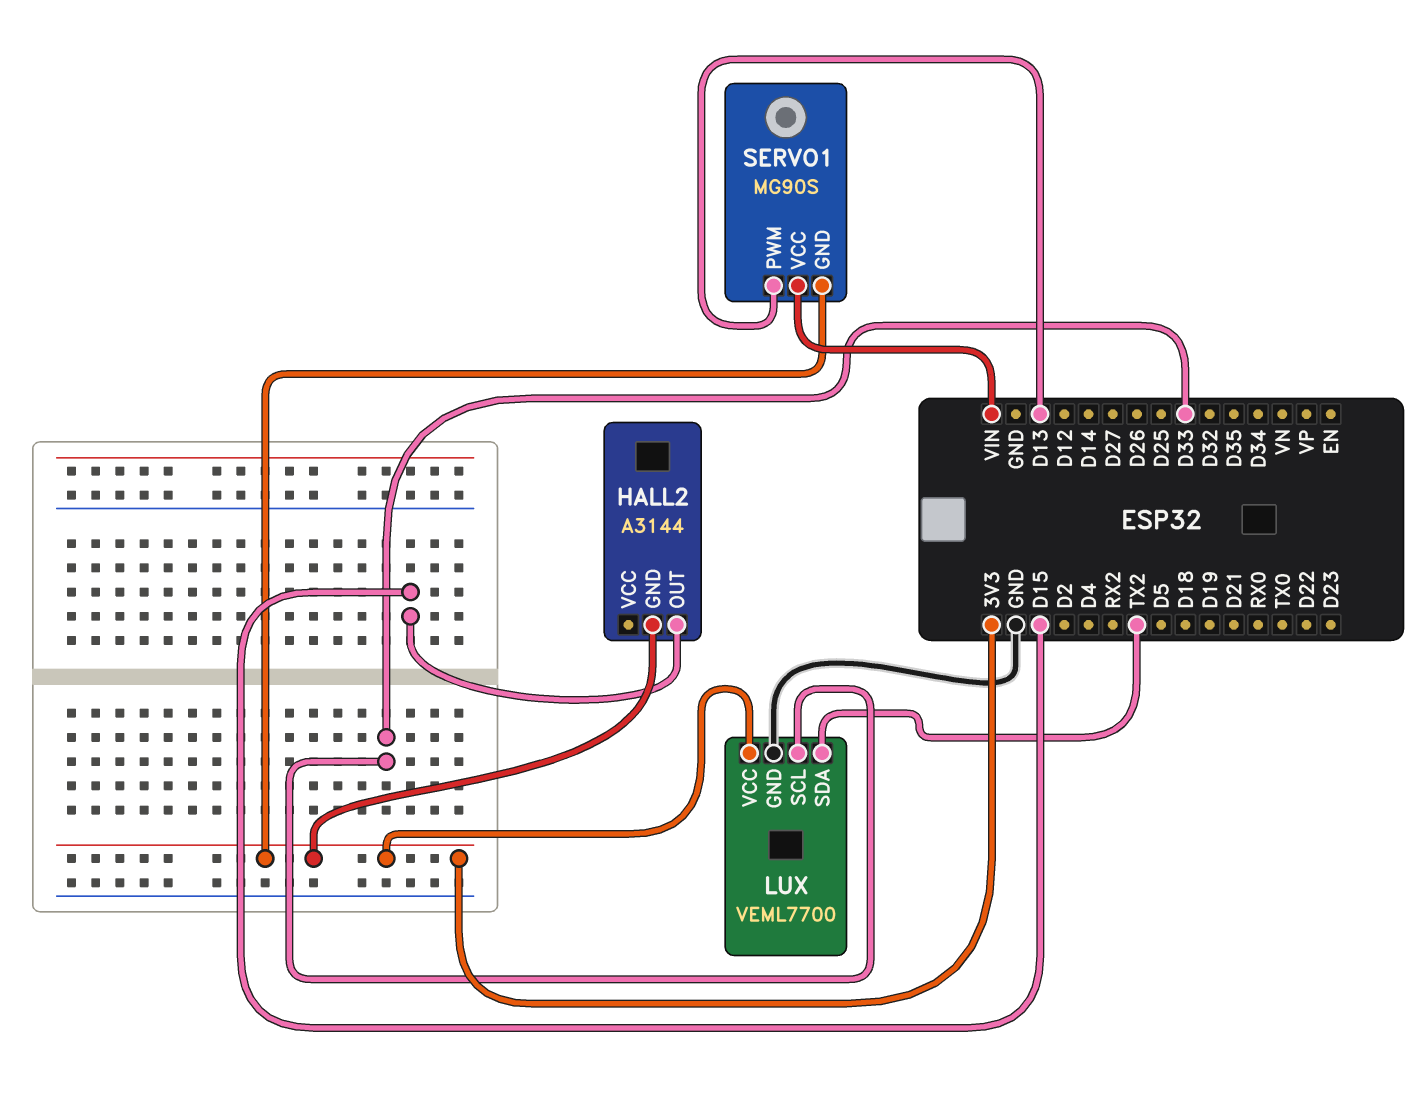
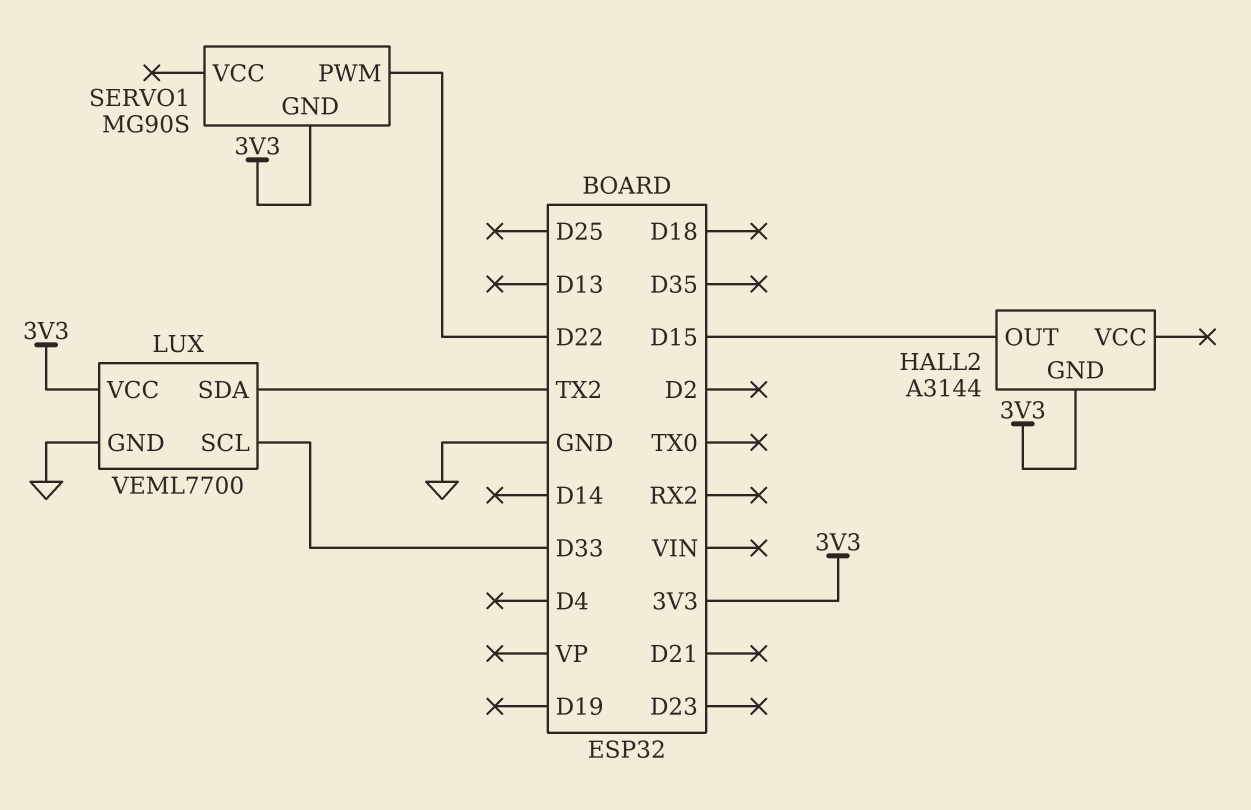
SERVO1 pin PWM: D13 -> D22
SERVO1 pin VCC: VIN -> none

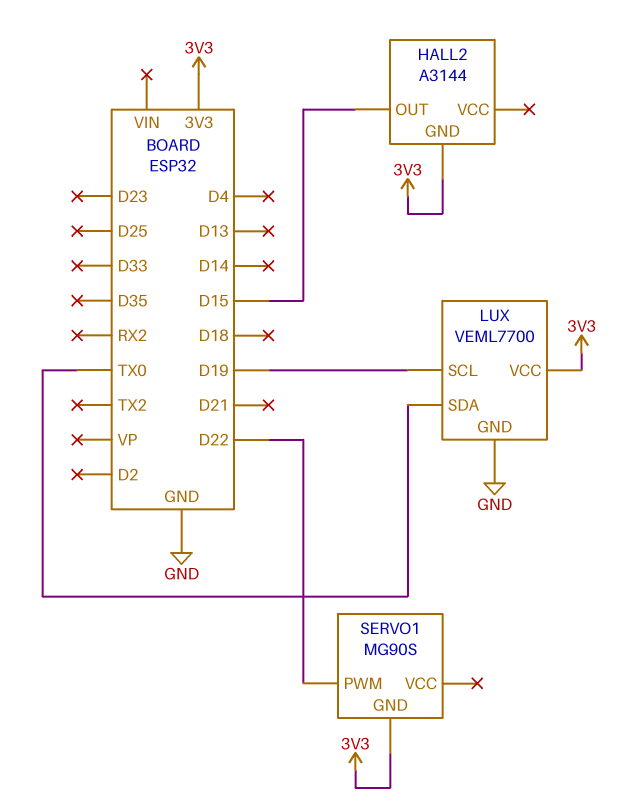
LUX pin SCL: D33 -> D19
LUX pin SDA: TX2 -> TX0

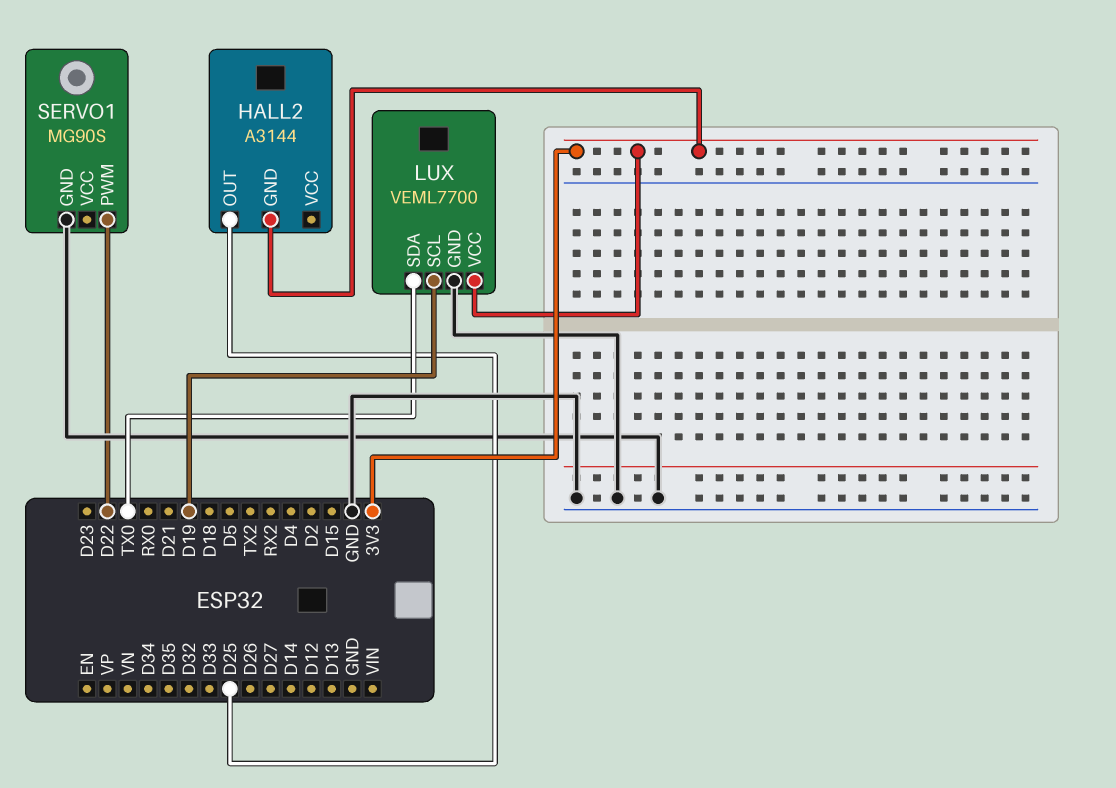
HALL2 pin OUT: D15 -> D25
SERVO1 pin GND: 3V3 -> GND

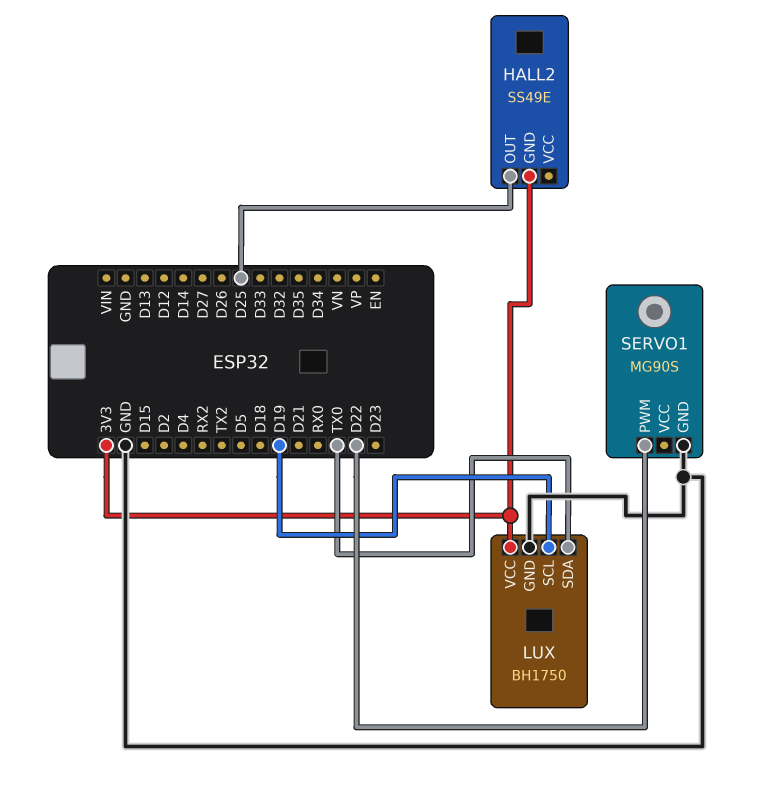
HALL2: A3144 -> SS49E
LUX: VEML7700 -> BH1750

